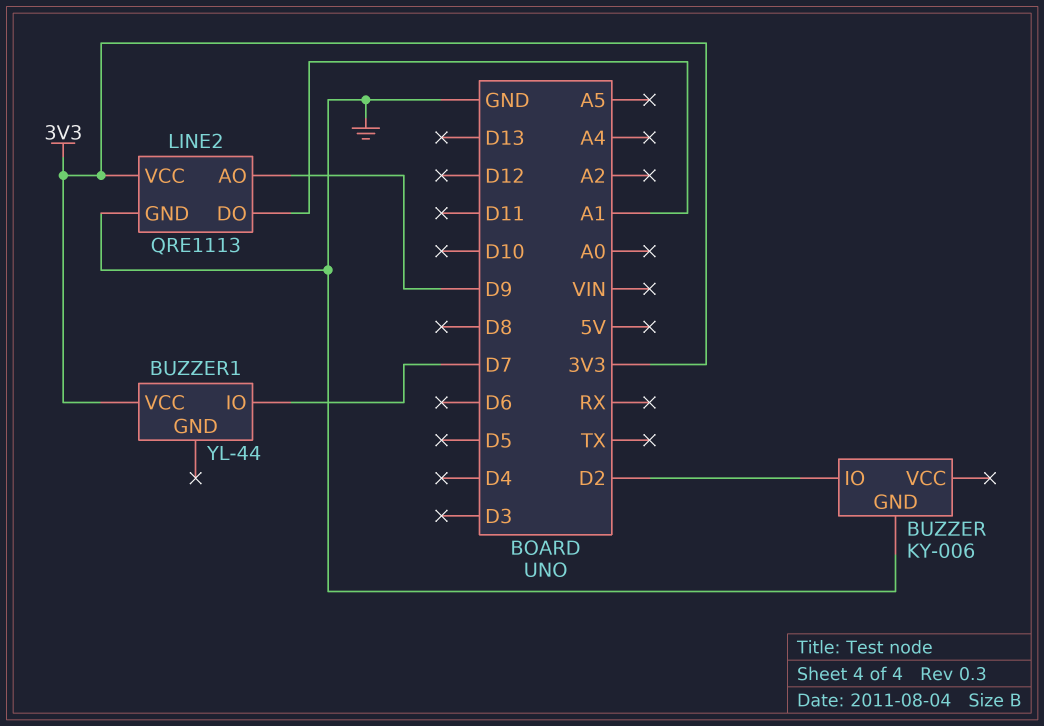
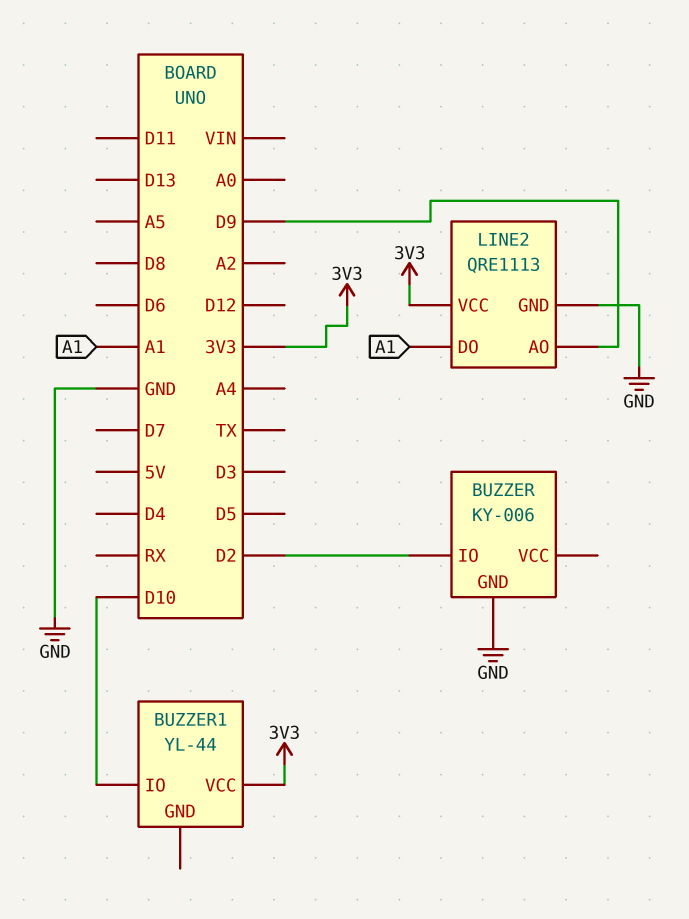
BUZZER1 pin IO: D7 -> D10

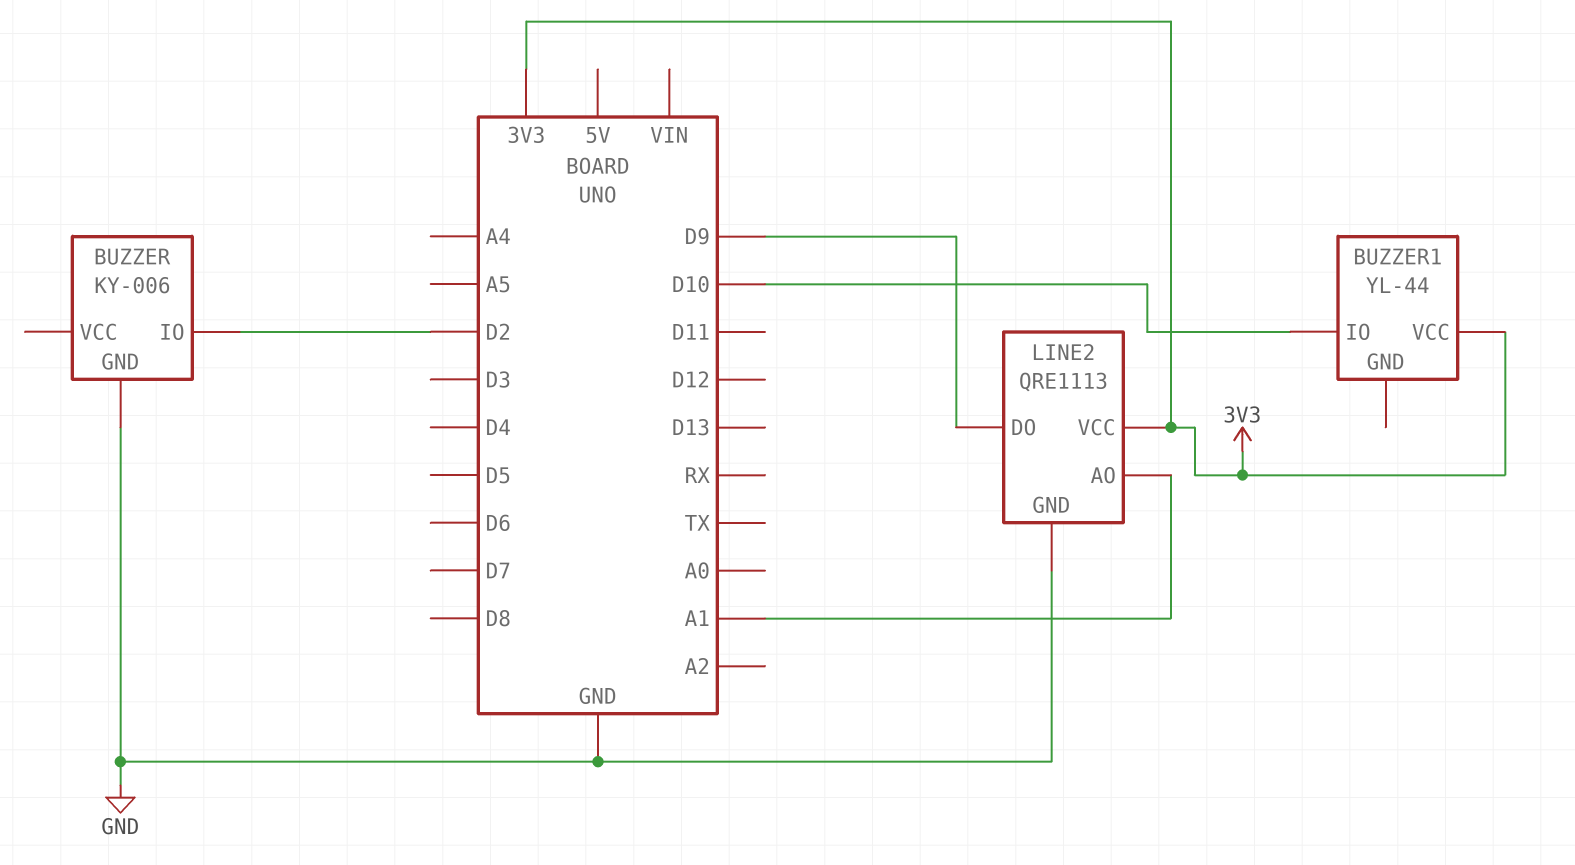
LINE2 pin AO: D9 -> A1
LINE2 pin DO: A1 -> D9

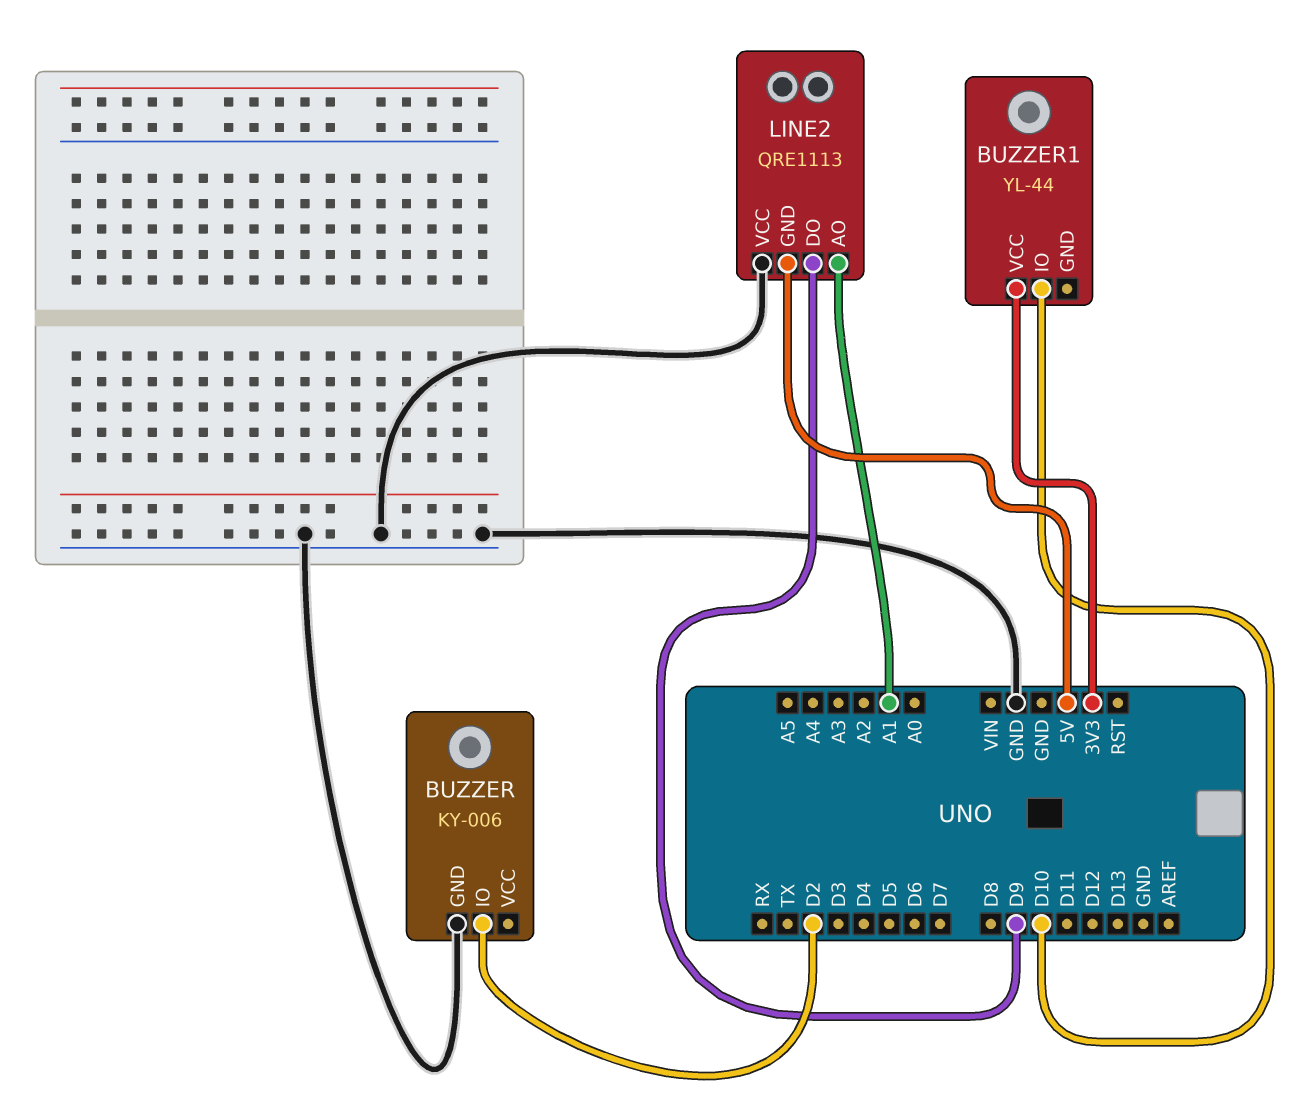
LINE2 pin GND: GND -> 5V
LINE2 pin VCC: 3V3 -> GND

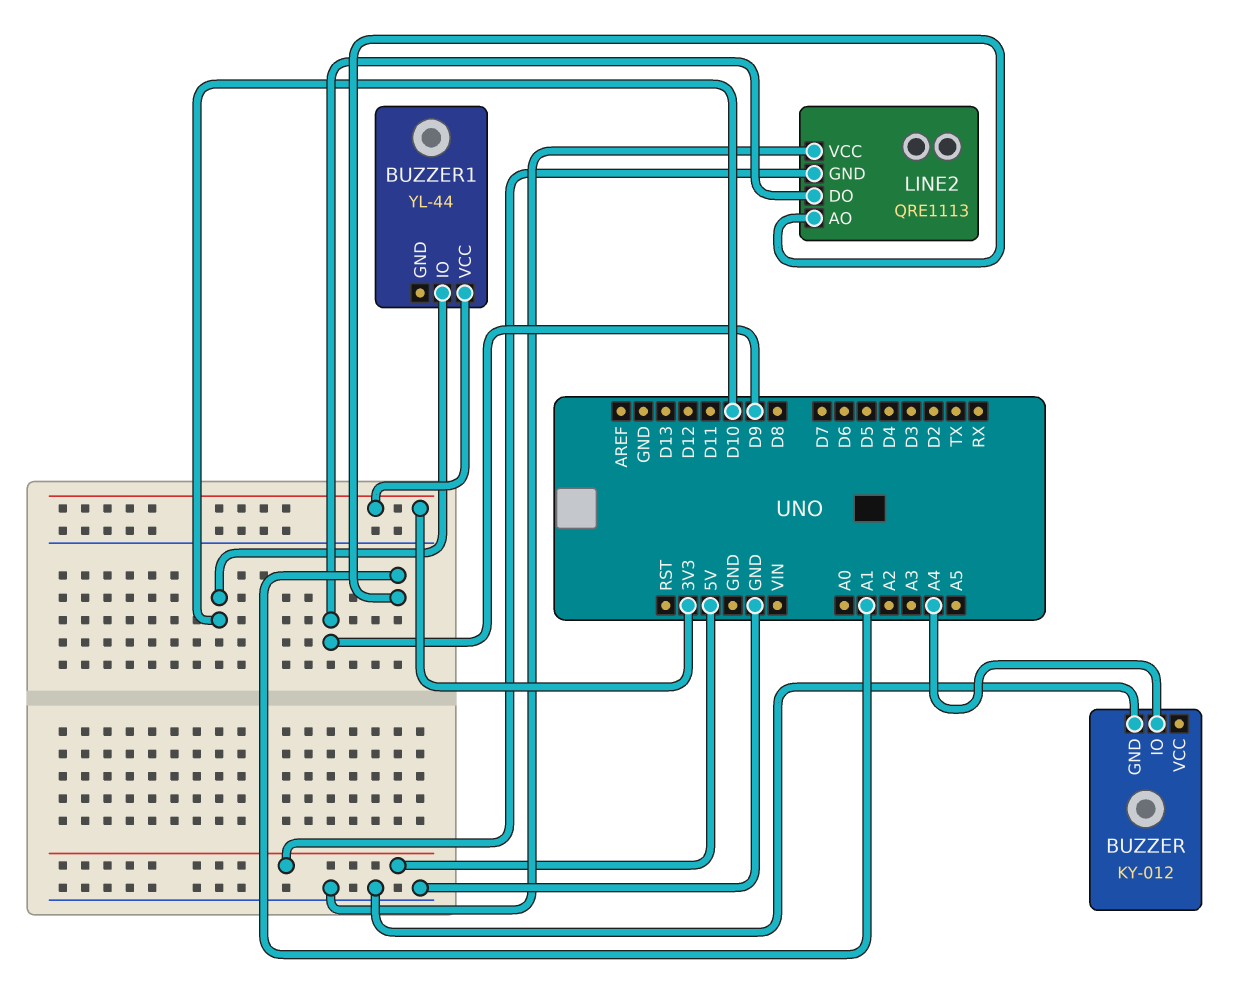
BUZZER: KY-006 -> KY-012
BUZZER pin IO: D2 -> A4

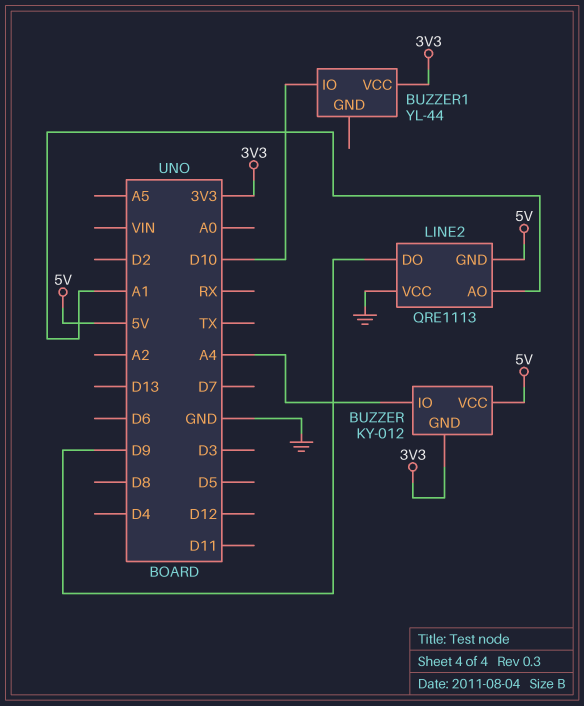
BUZZER pin GND: GND -> 3V3
BUZZER pin VCC: none -> 5V

